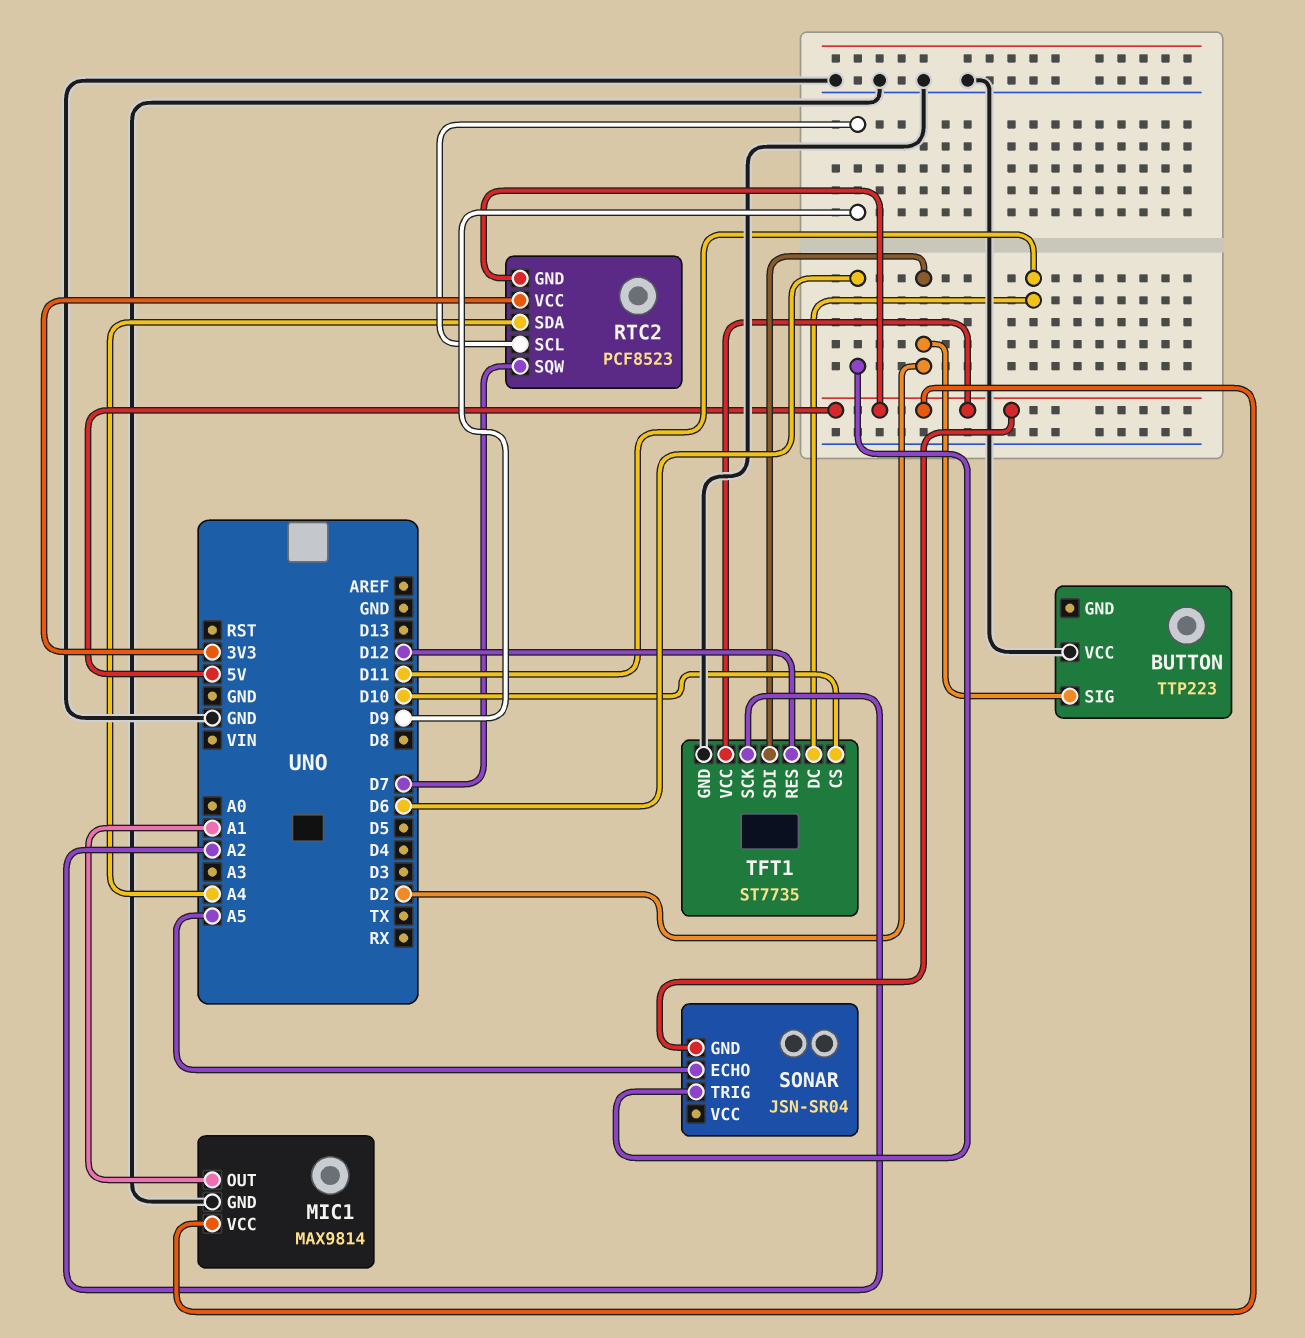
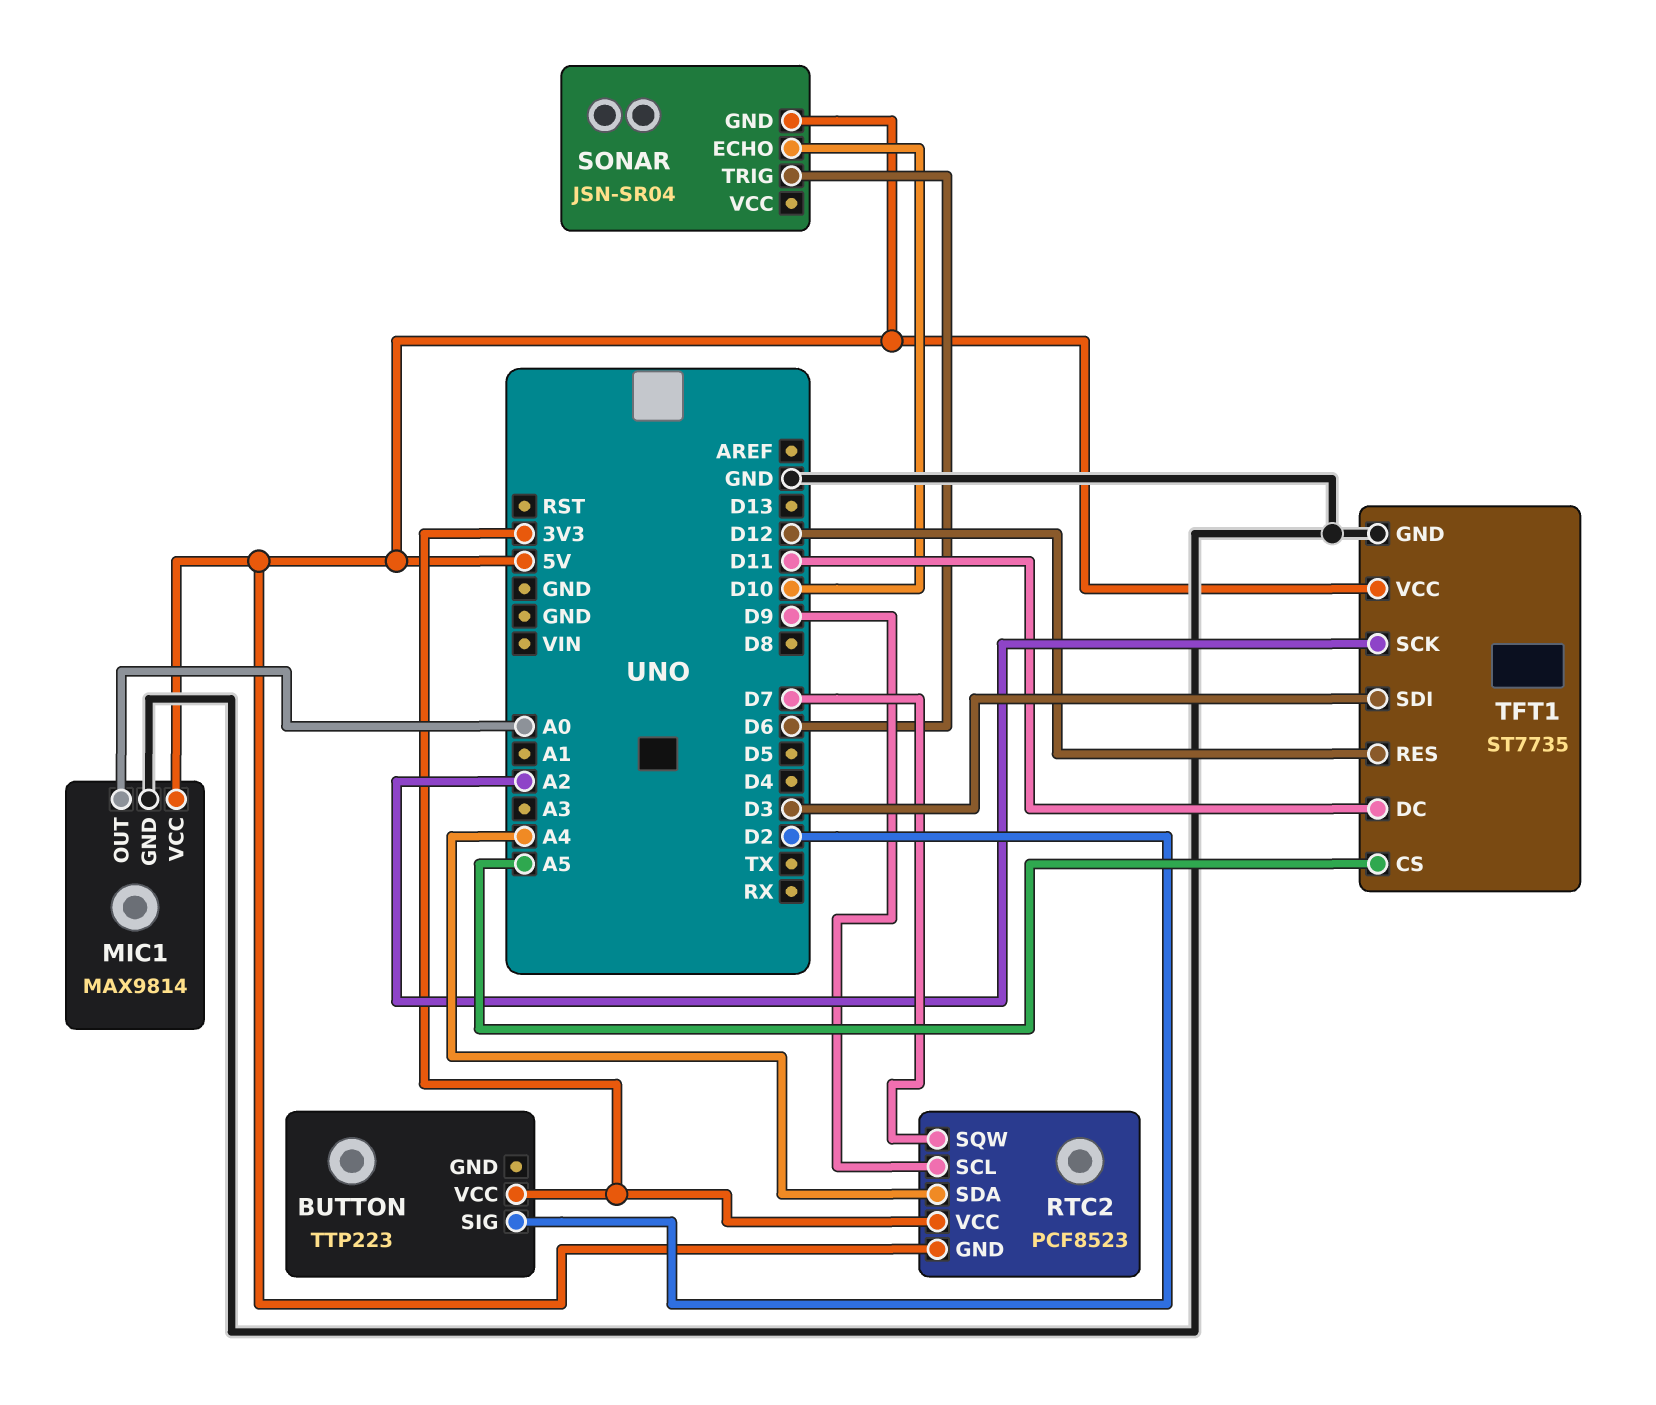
BUTTON pin VCC: GND -> 3V3
MIC1 pin OUT: A1 -> A0
SONAR pin ECHO: A5 -> D10
TFT1 pin CS: D10 -> A5
TFT1 pin SDI: D2 -> D3

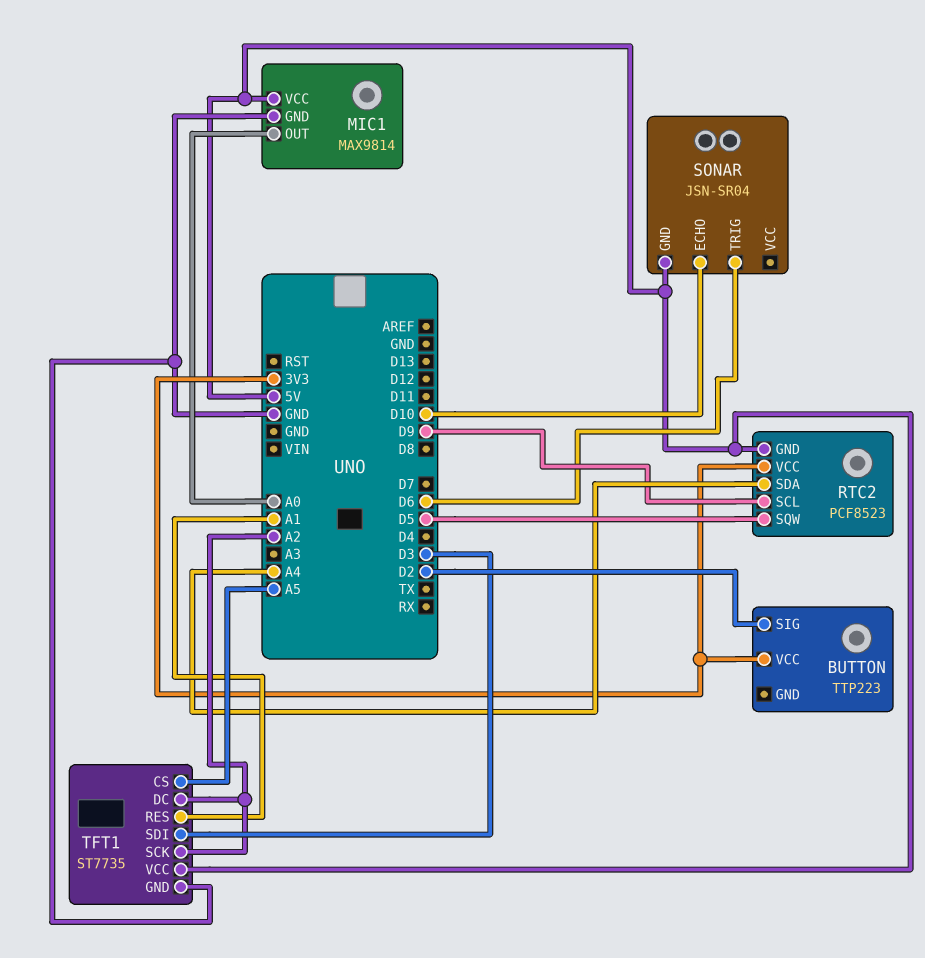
RTC2 pin SQW: D7 -> D5
TFT1 pin DC: D11 -> A2
TFT1 pin RES: D12 -> A1

